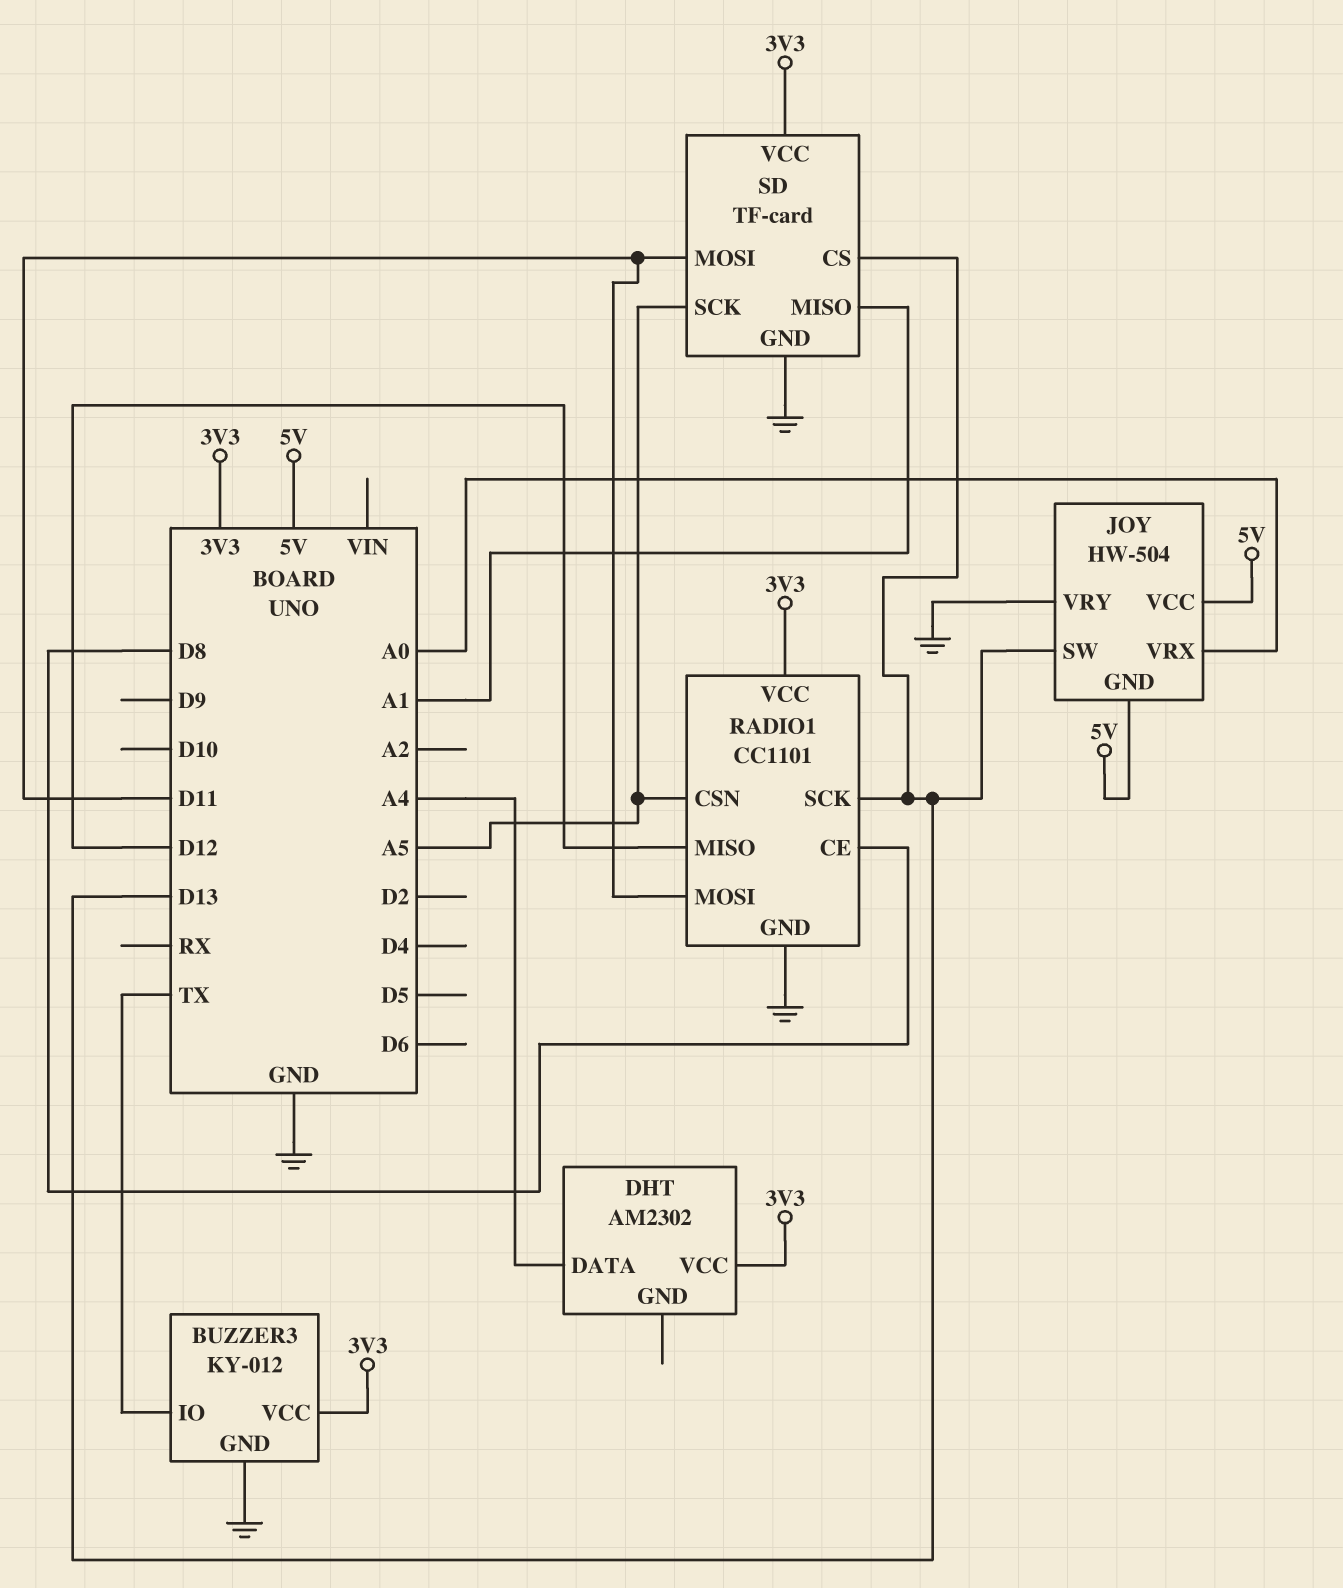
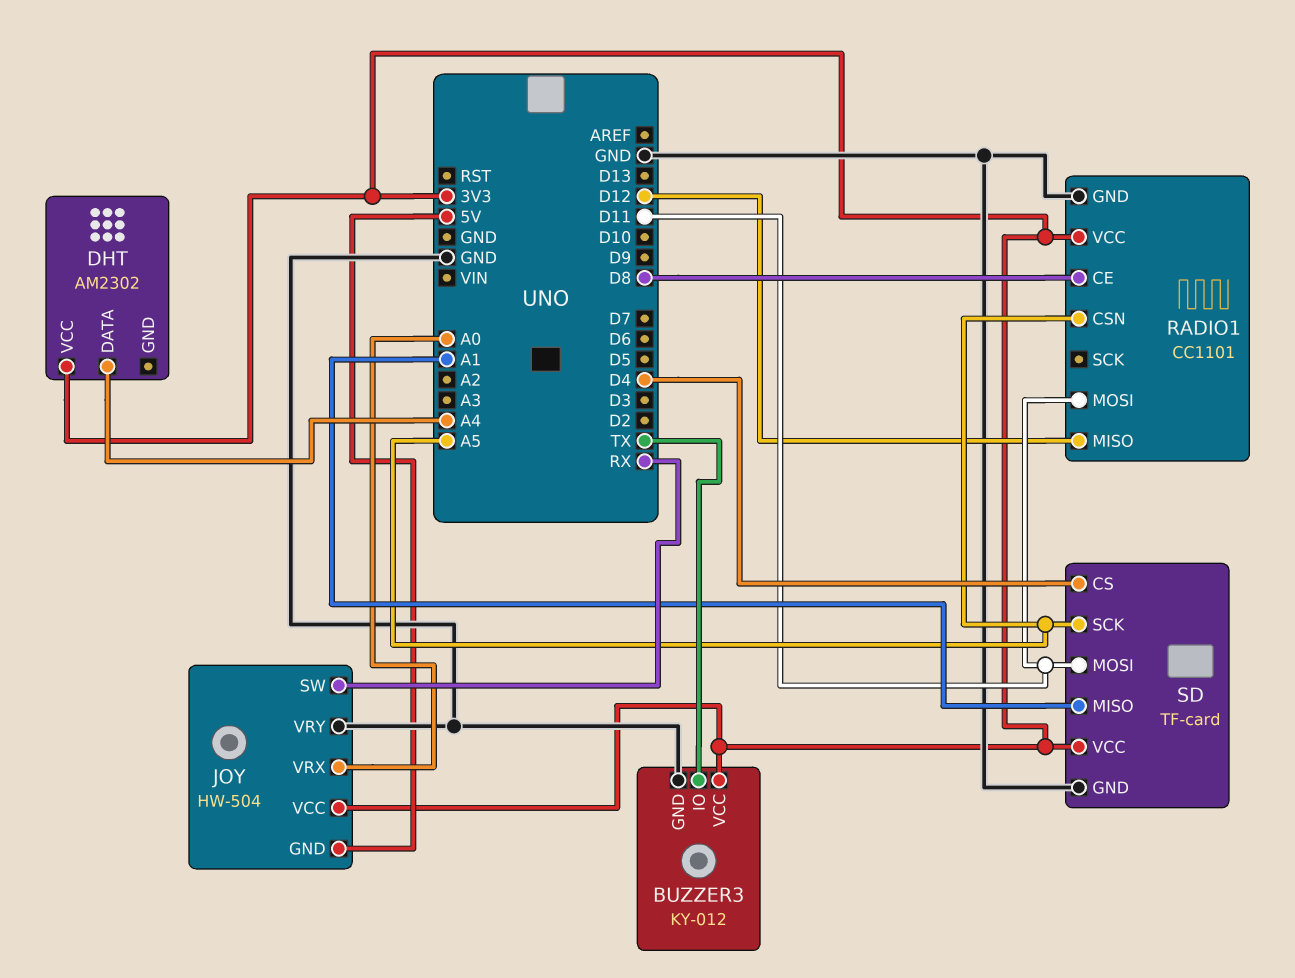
JOY pin SW: D13 -> RX
JOY pin VCC: 5V -> 3V3
RADIO1 pin SCK: D13 -> none
SD pin CS: D13 -> D4

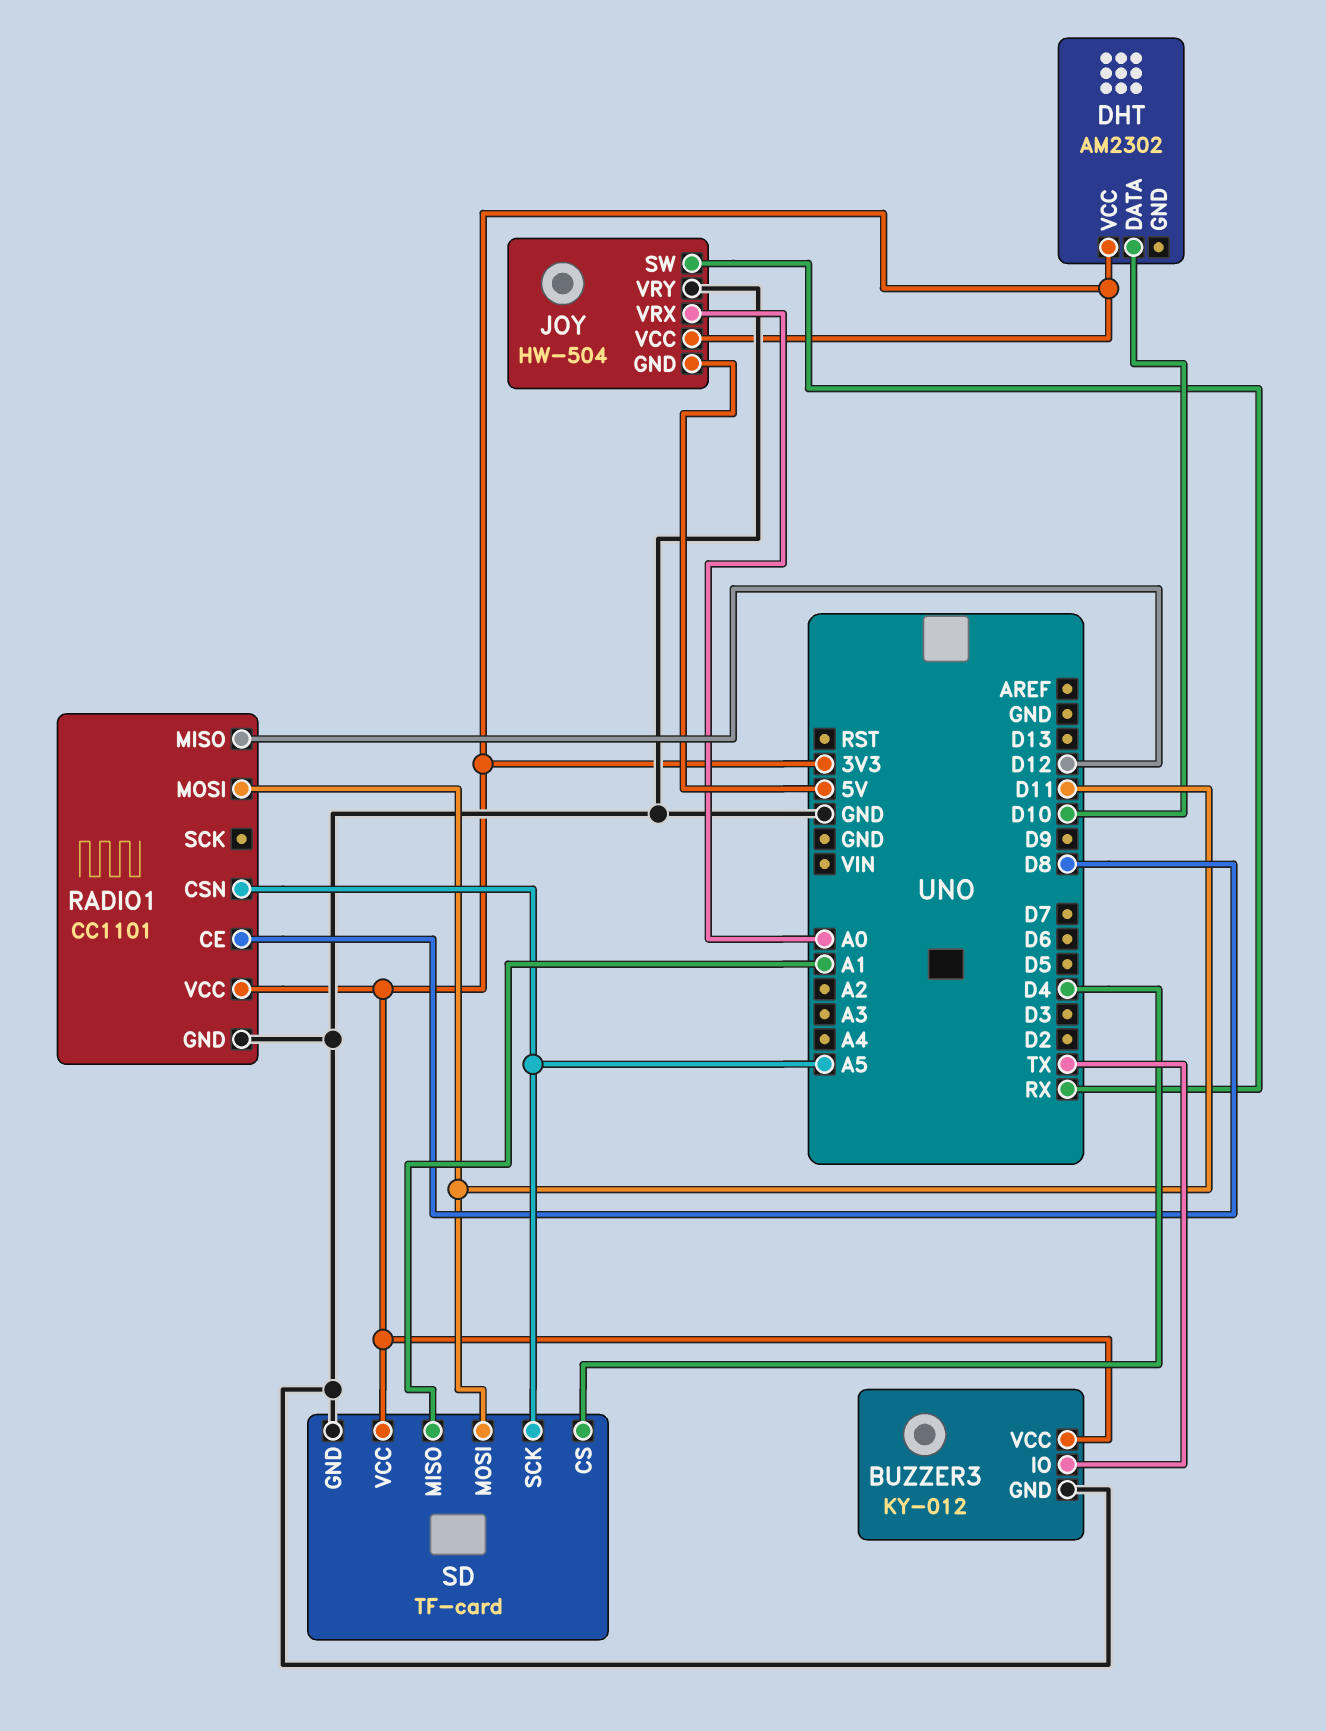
DHT pin DATA: A4 -> D10

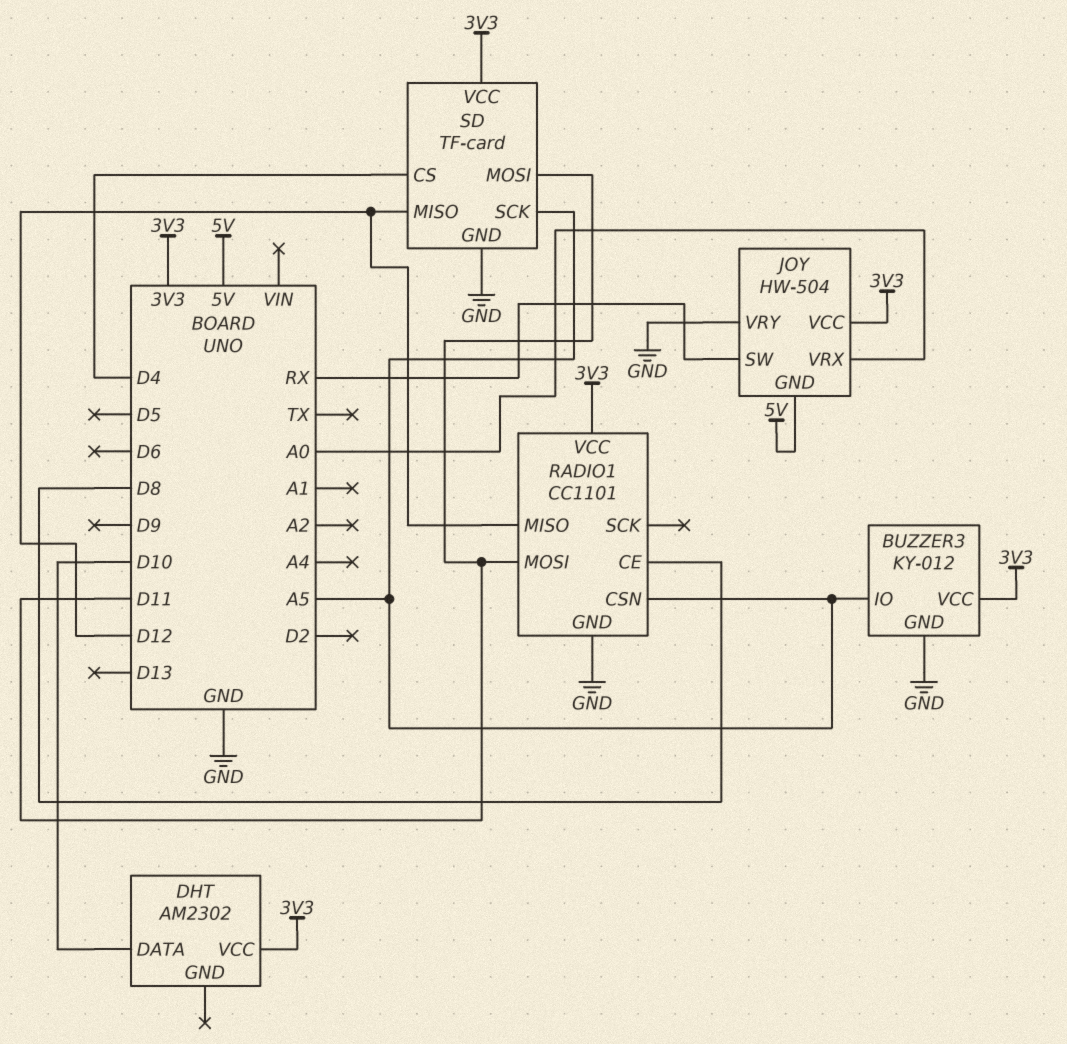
BUZZER3 pin IO: TX -> A5
SD pin MISO: A1 -> D12

